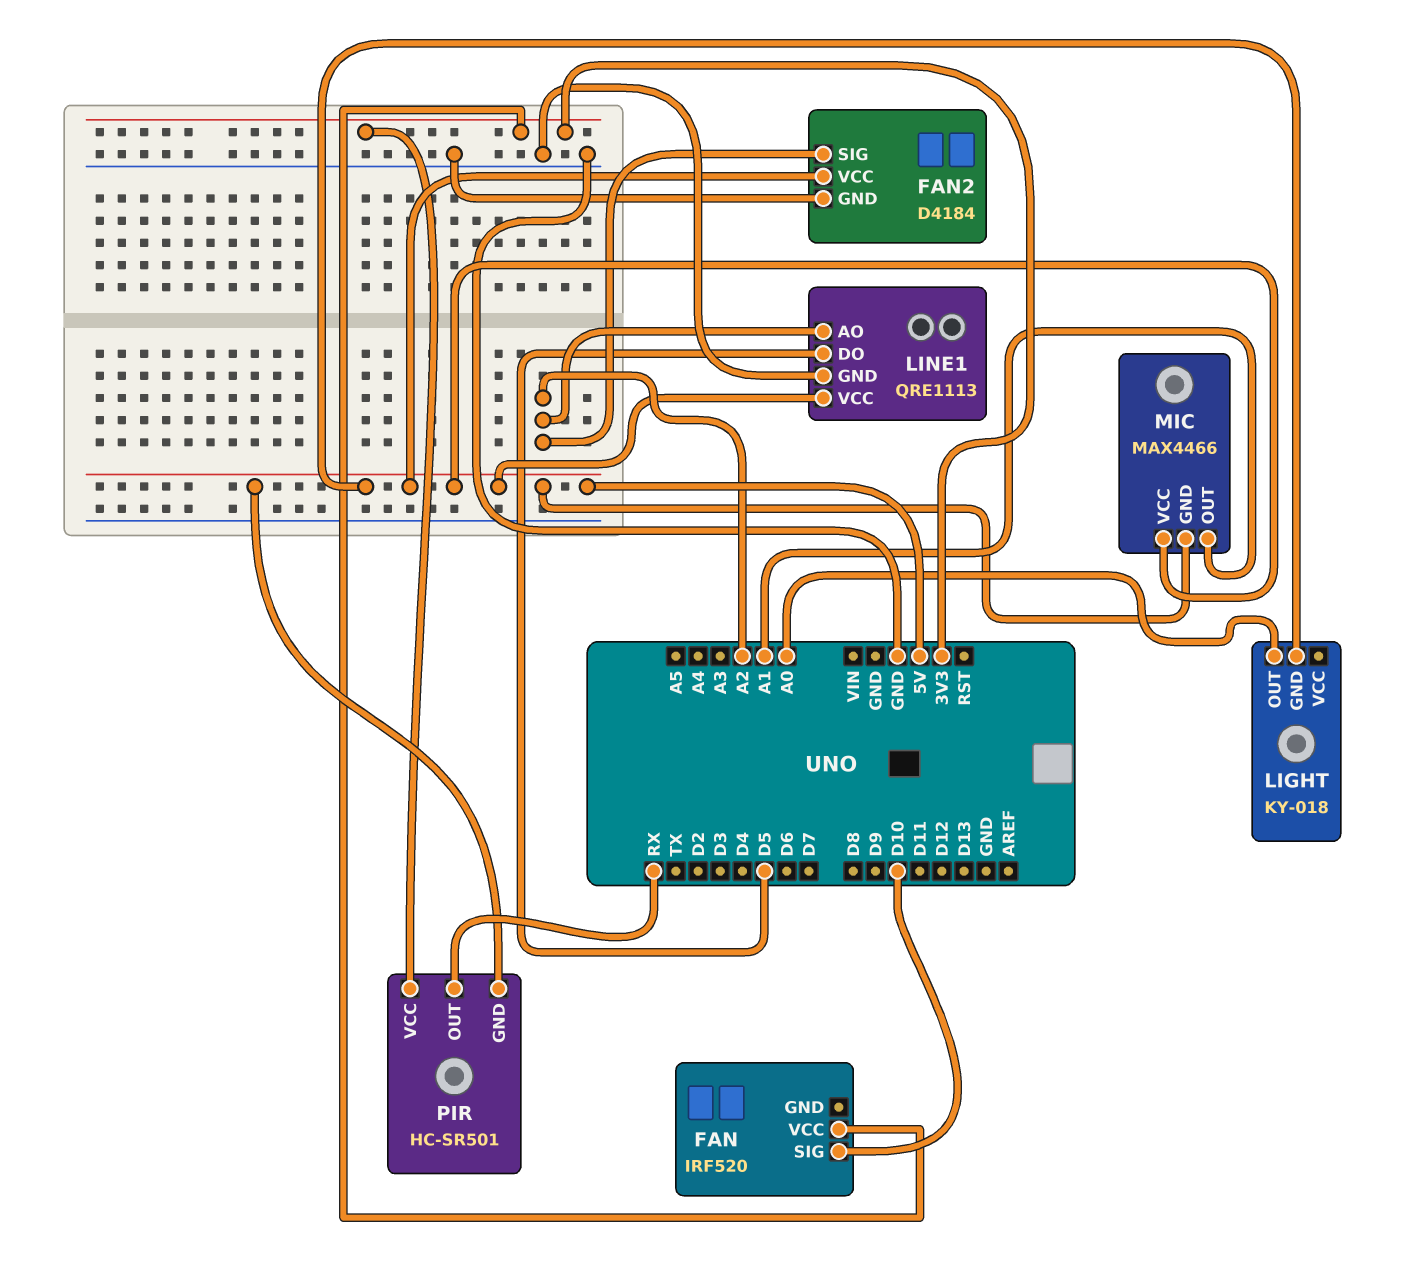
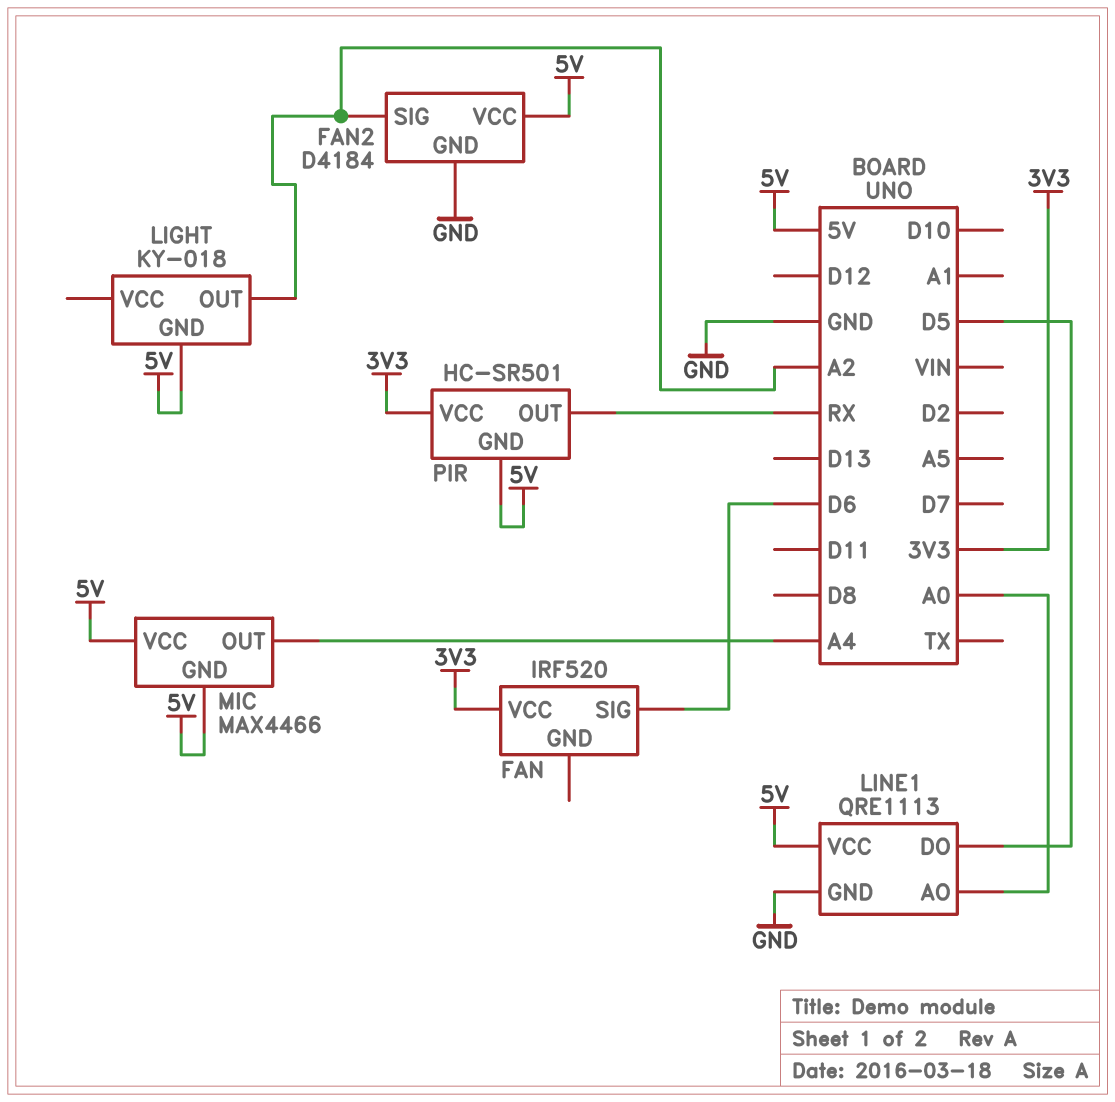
FAN pin SIG: D10 -> D6
LIGHT pin OUT: A0 -> A2
LINE1 pin AO: A2 -> A0
MIC pin OUT: A1 -> A4

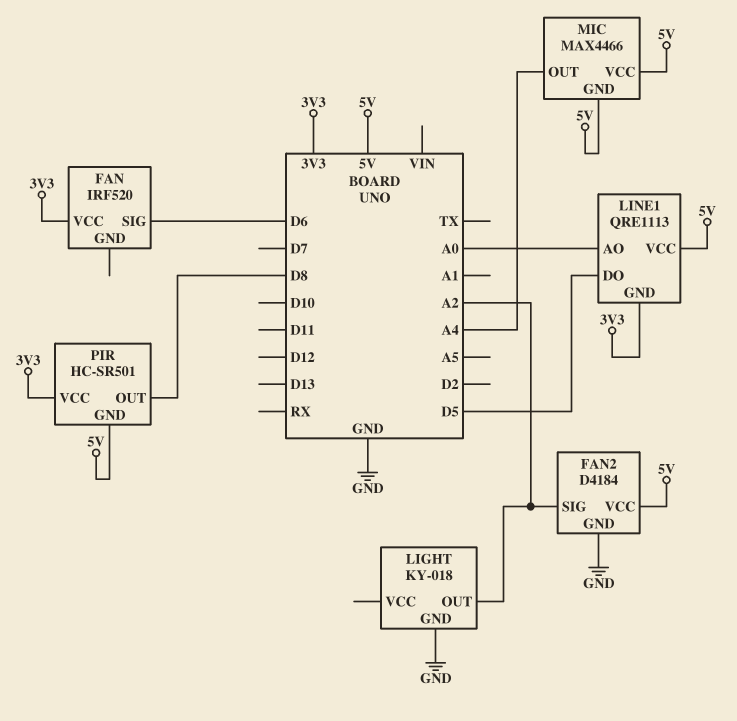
LIGHT pin GND: 5V -> GND
LINE1 pin GND: GND -> 3V3
PIR pin OUT: RX -> D8

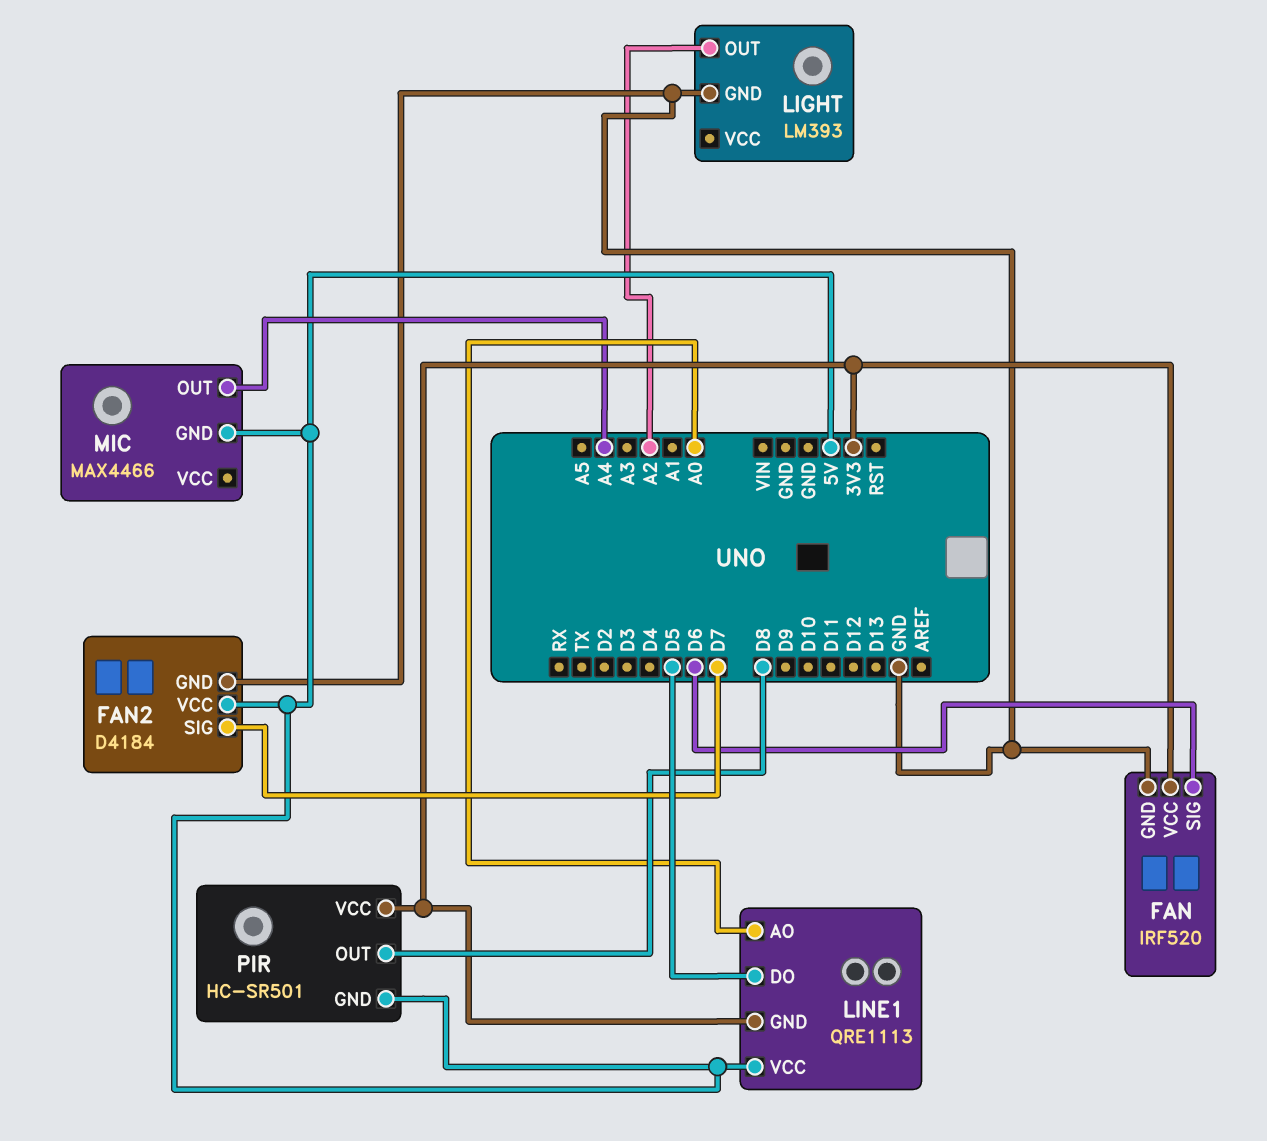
FAN pin GND: none -> GND
FAN2 pin SIG: A2 -> D7
LIGHT: KY-018 -> LM393
MIC pin VCC: 5V -> none

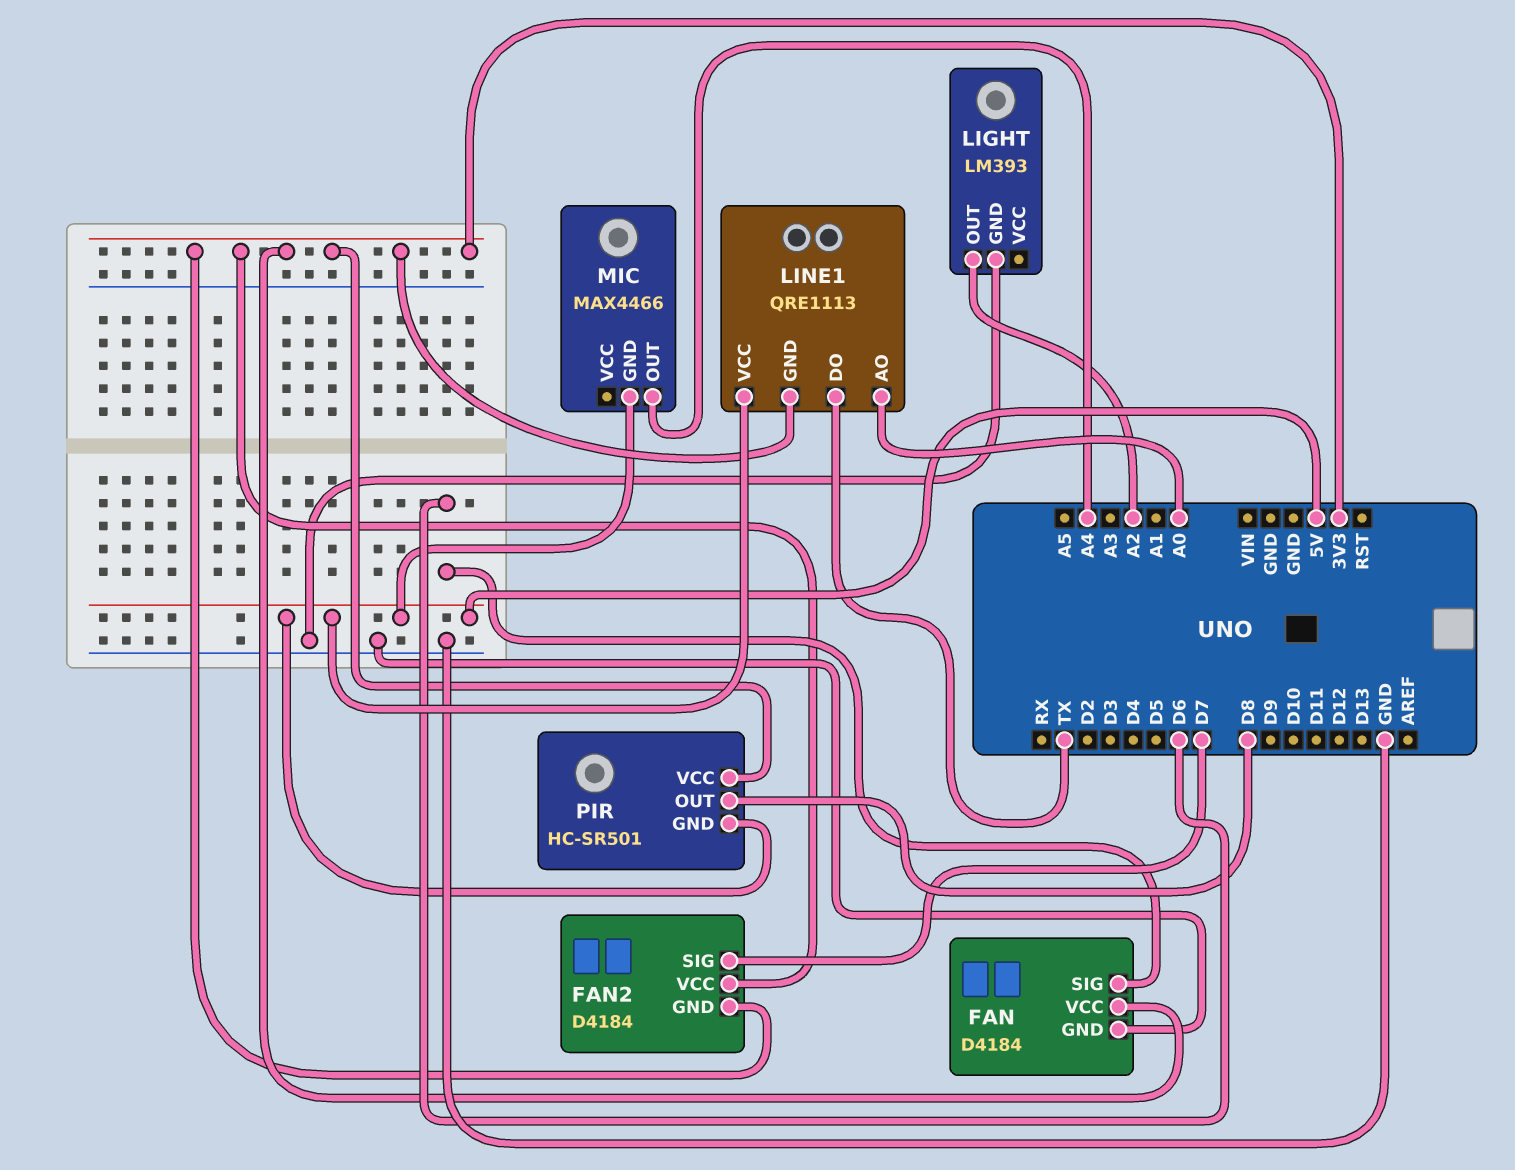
FAN: IRF520 -> D4184
FAN2 pin GND: GND -> 3V3
FAN2 pin VCC: 5V -> 3V3
LINE1 pin DO: D5 -> TX

